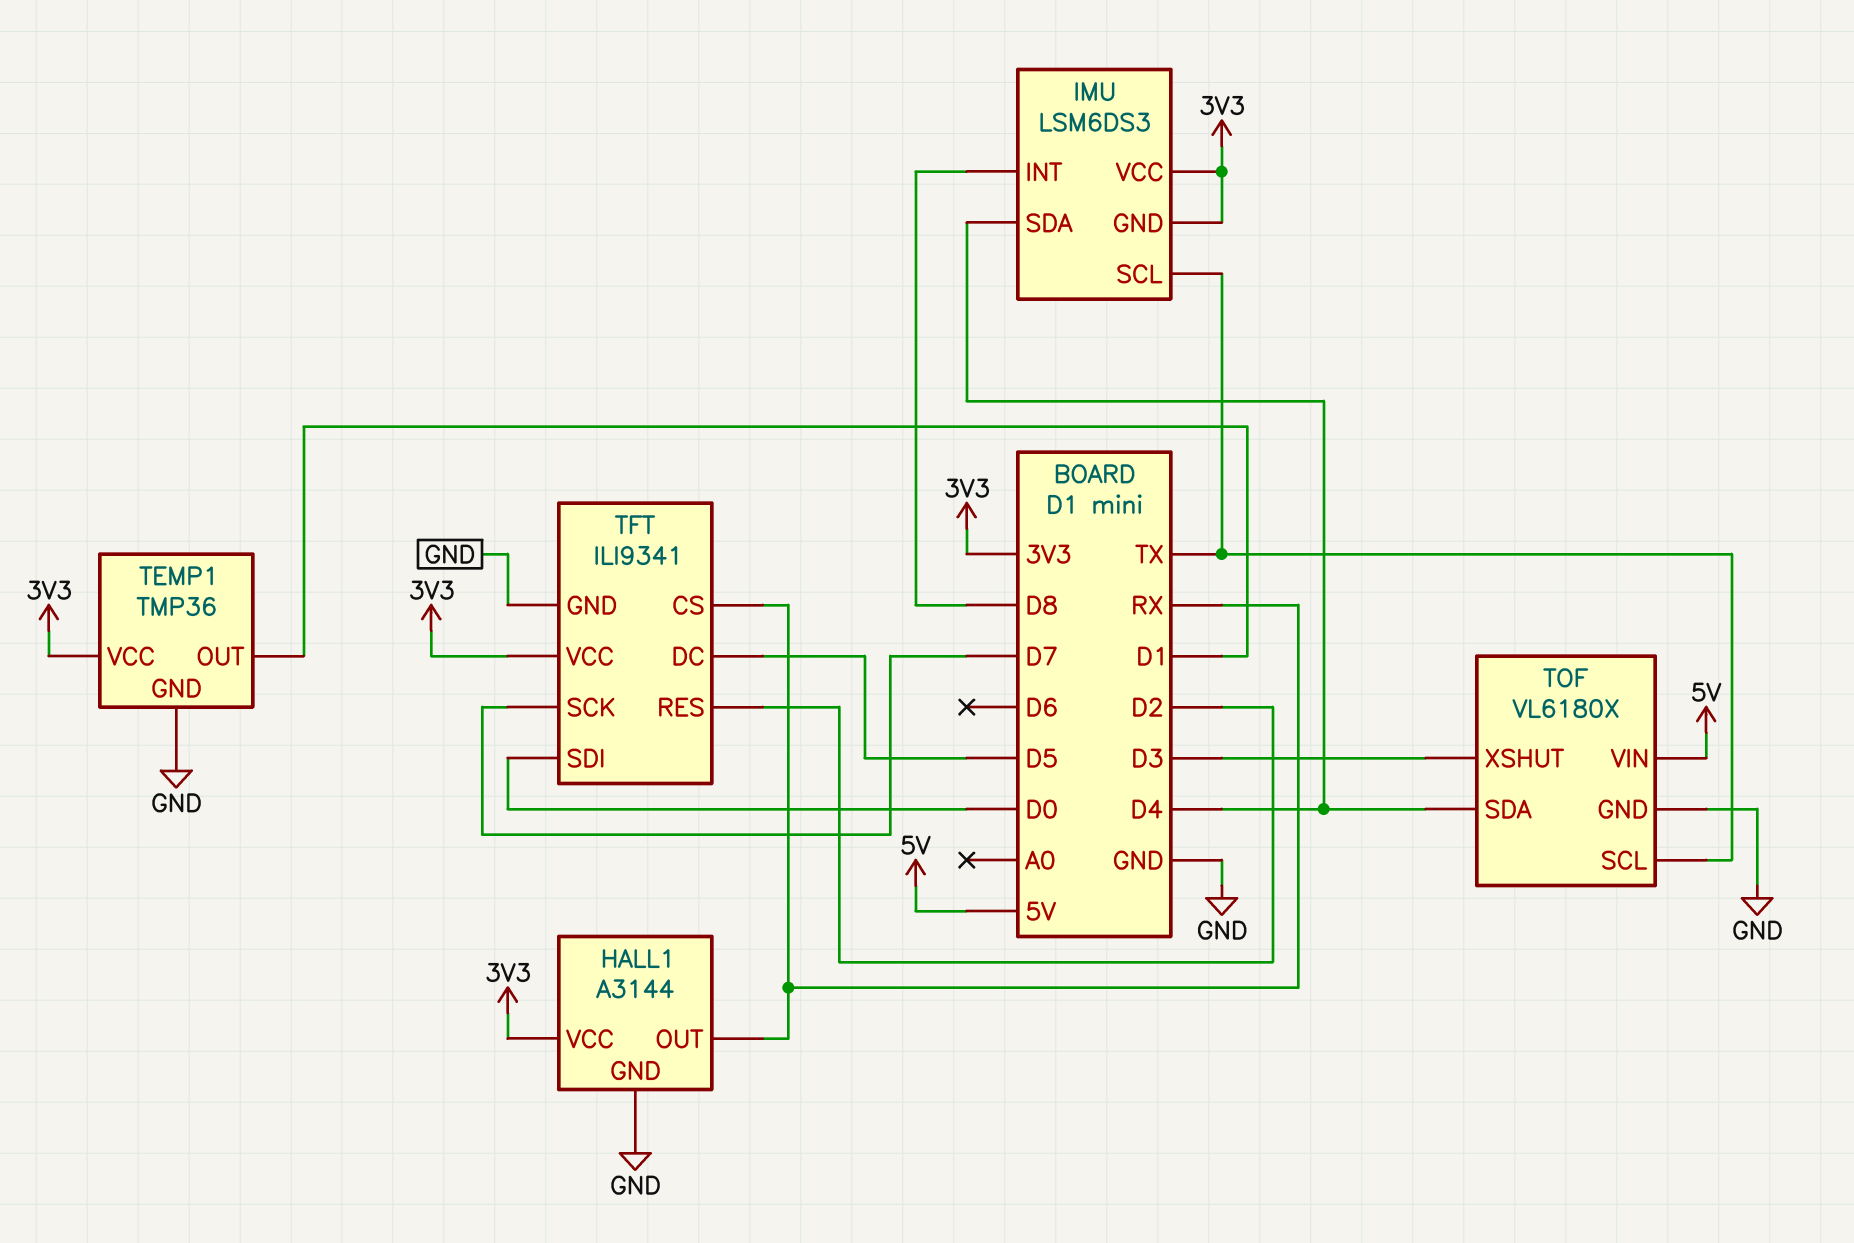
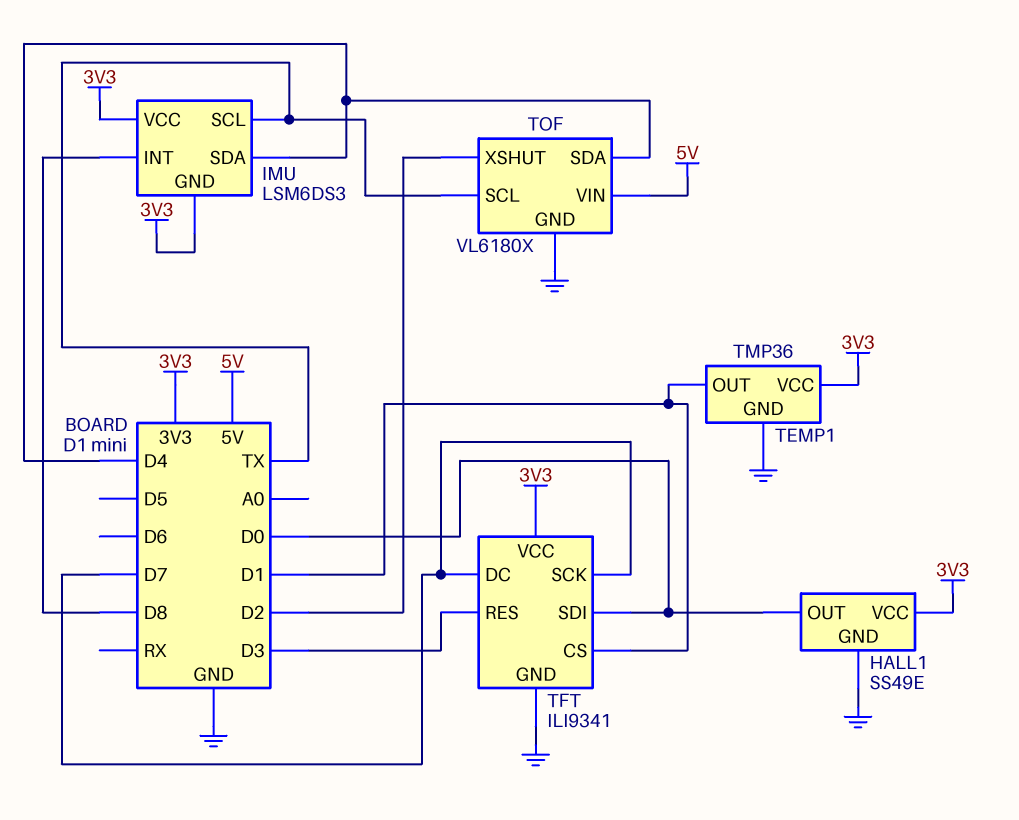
HALL1: A3144 -> SS49E
HALL1 pin OUT: RX -> D0
TFT pin CS: RX -> D1
TFT pin DC: D5 -> D7
TFT pin RES: D2 -> D3
TOF pin XSHUT: D3 -> D2

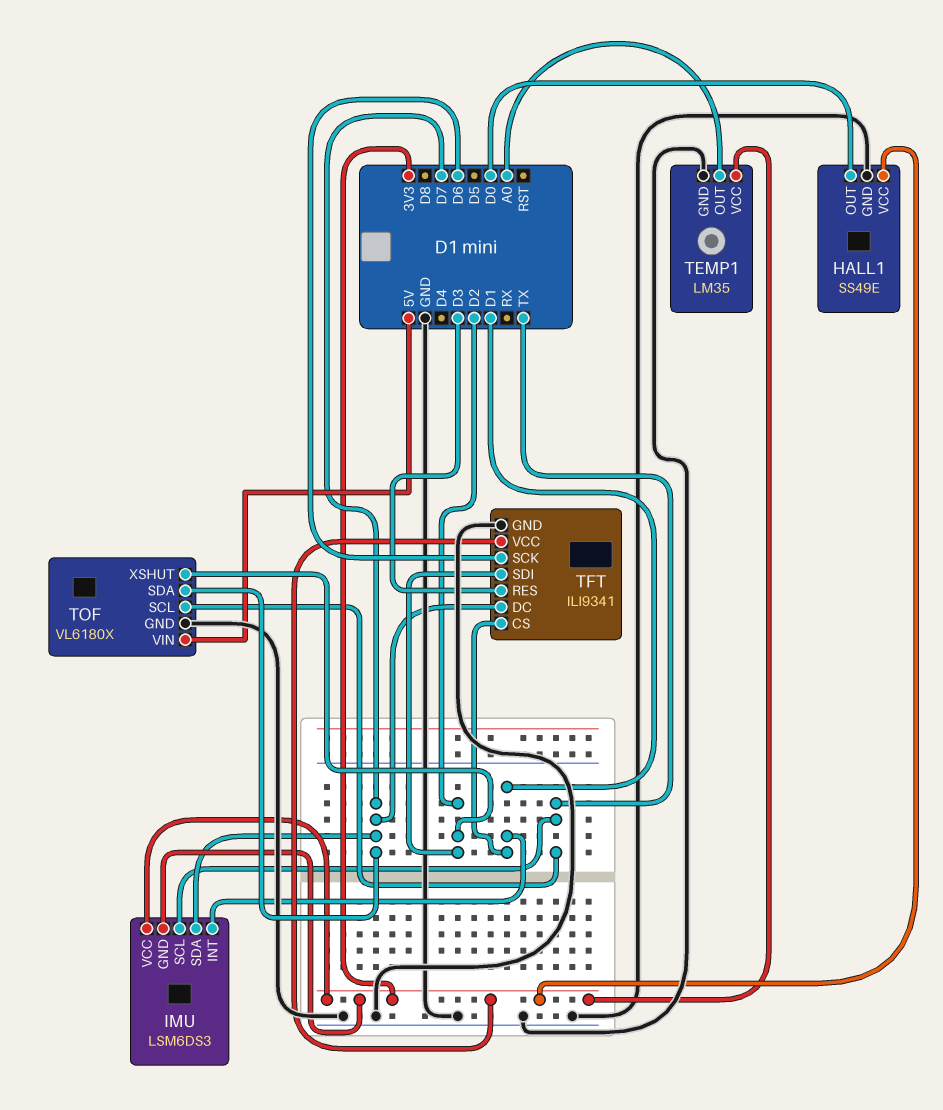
IMU pin INT: D8 -> D1
IMU pin SDA: D4 -> D7
TEMP1: TMP36 -> LM35
TEMP1 pin OUT: D1 -> A0
TFT pin SCK: D7 -> D6
TFT pin SDI: D0 -> D2
TOF pin SDA: D4 -> D7

